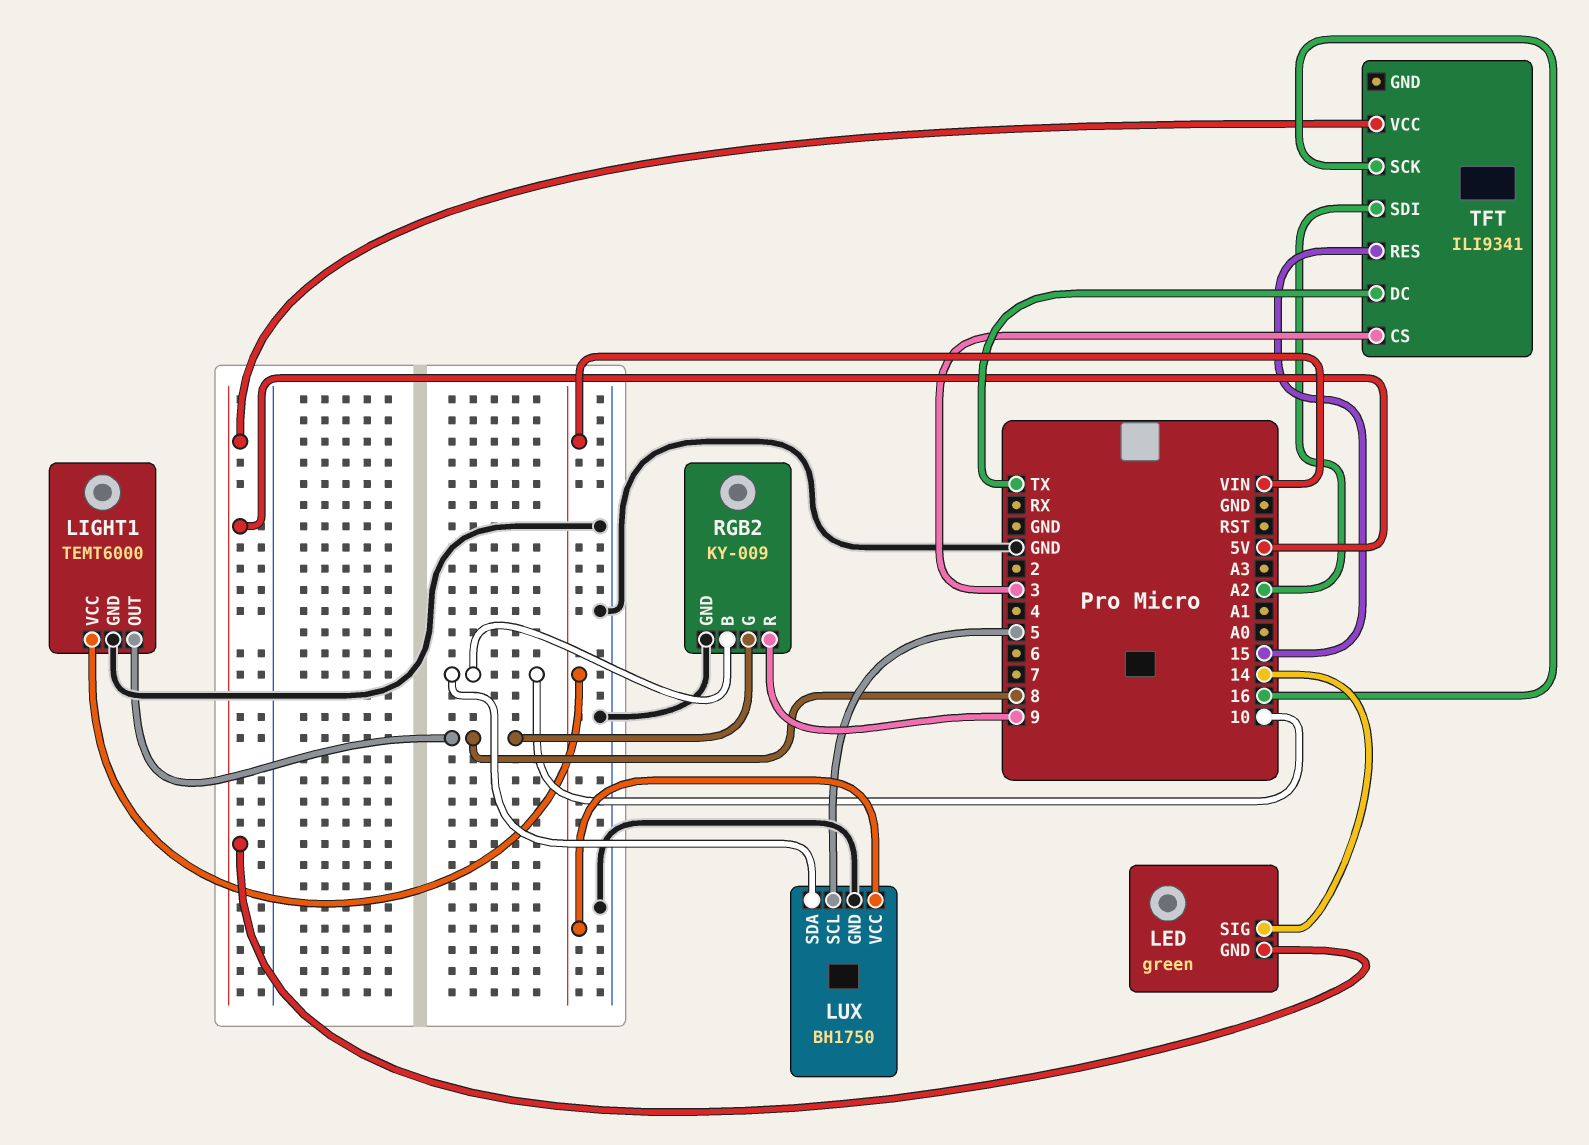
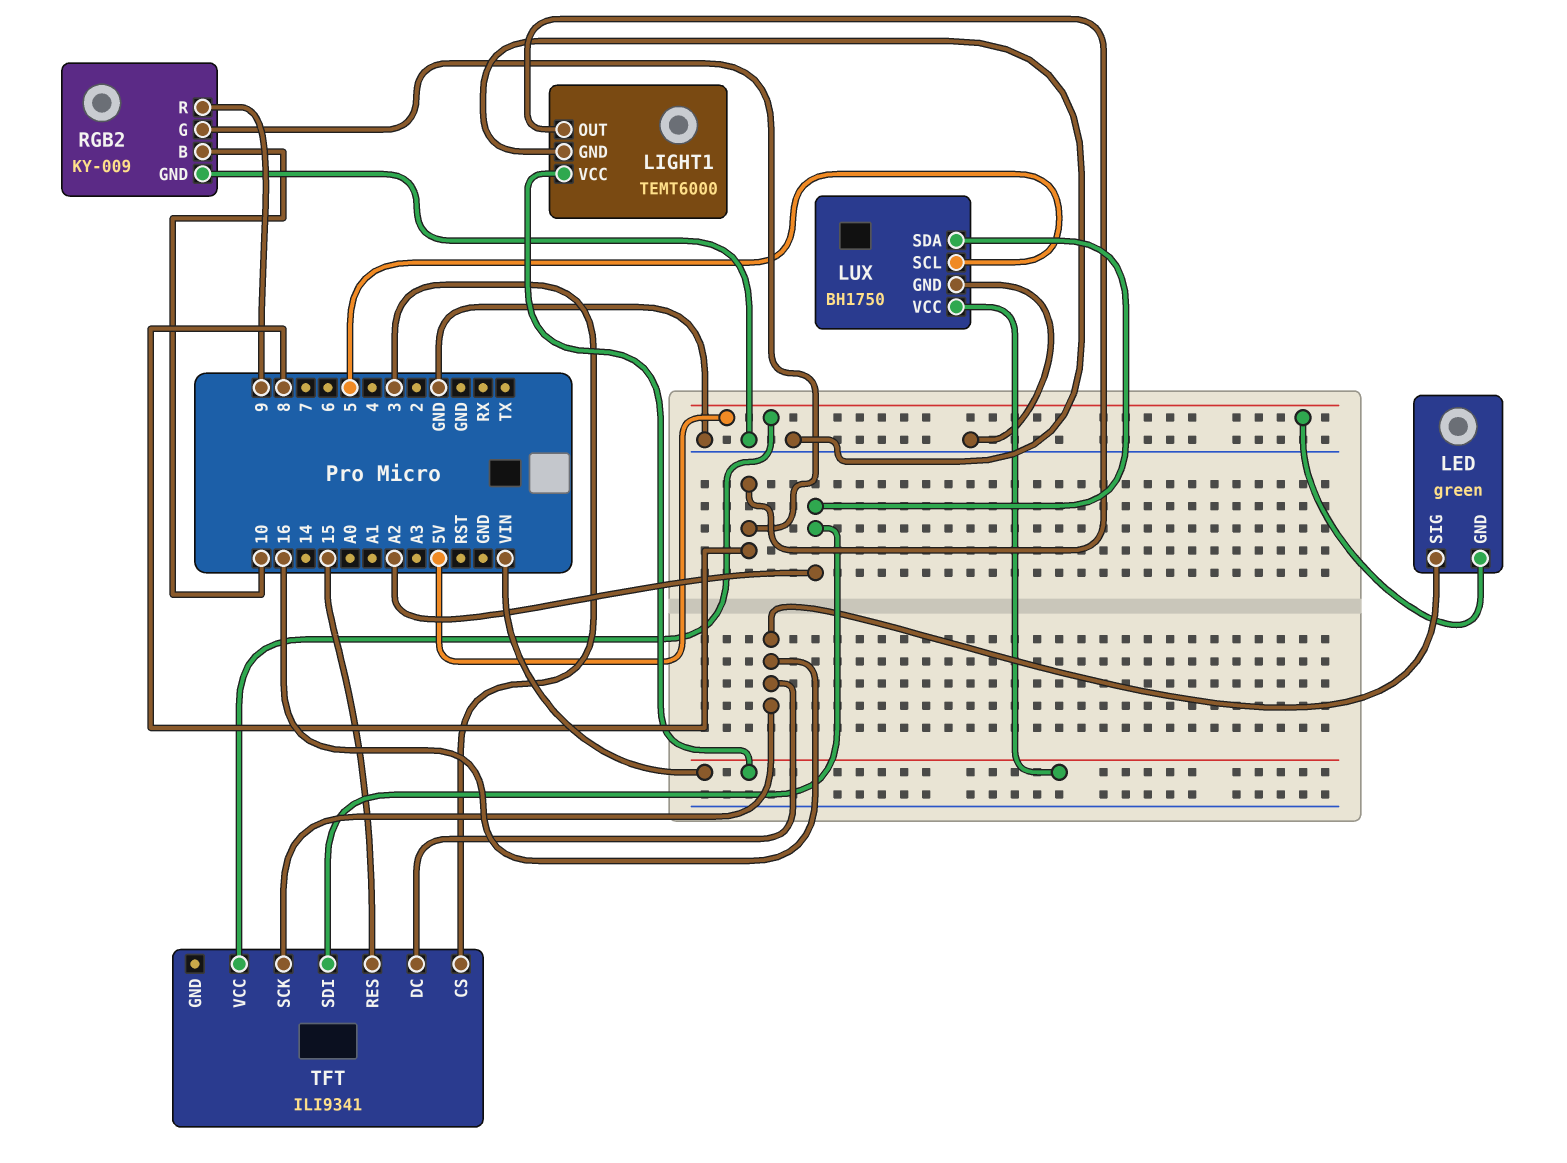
LED pin SIG: 14 -> 16
LUX pin SDA: 10 -> A2
TFT pin DC: TX -> 16

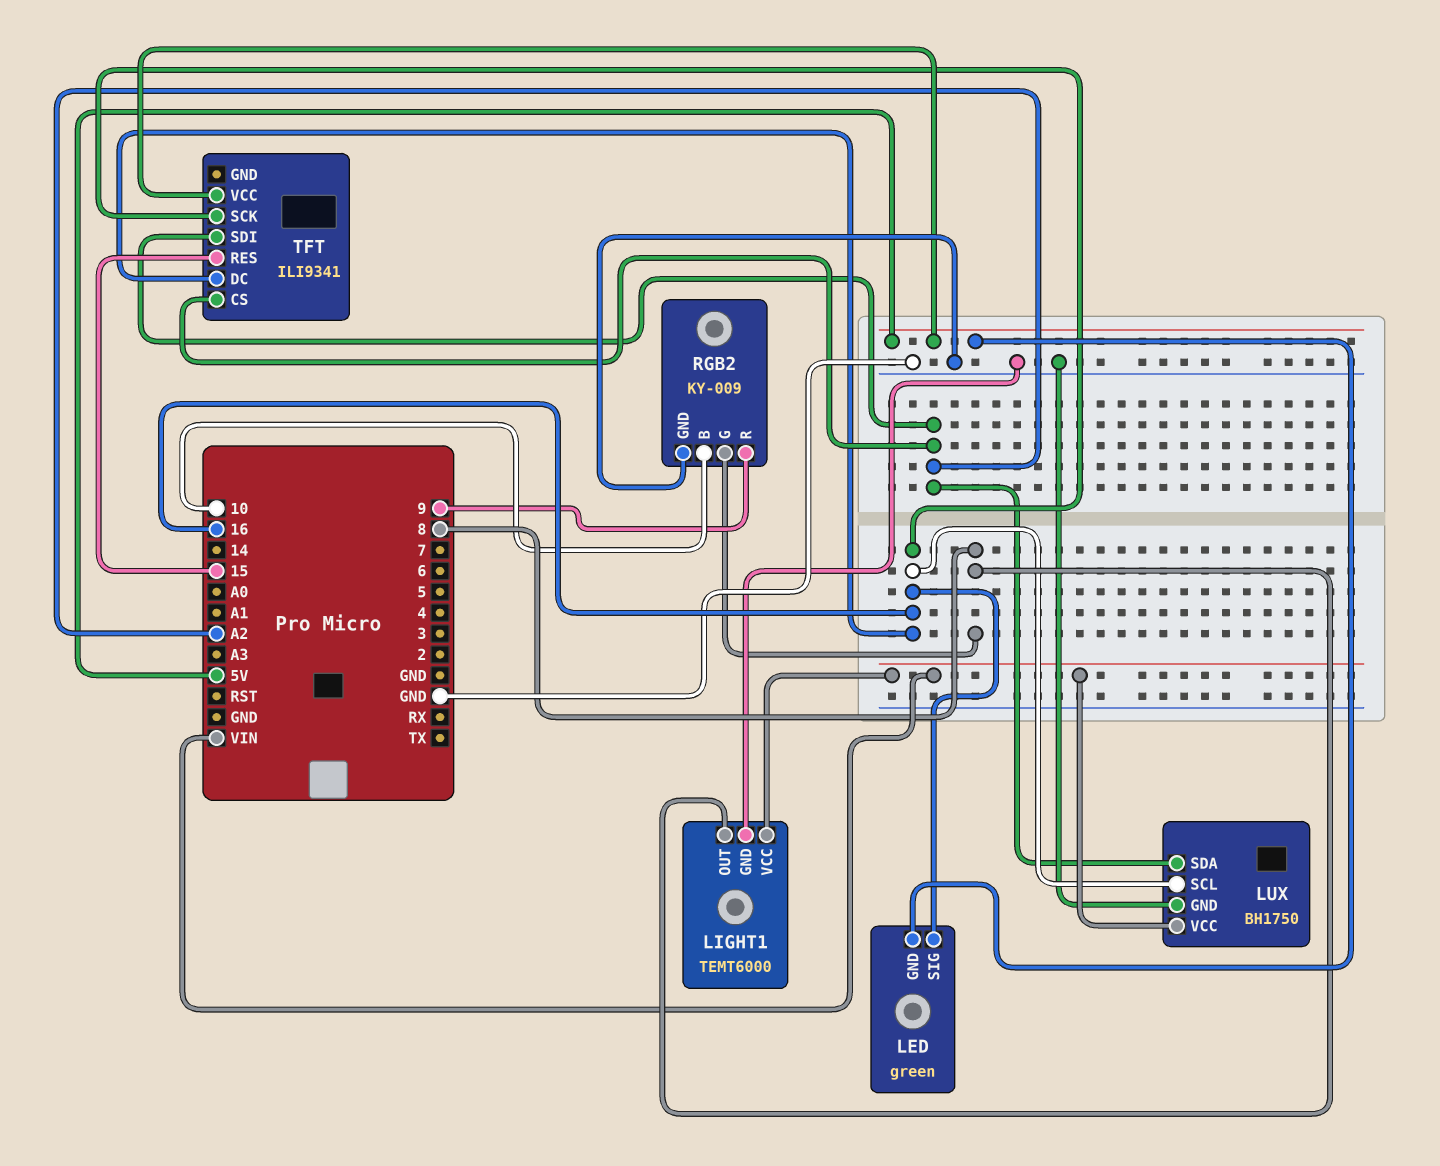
LUX pin SCL: 5 -> 16
TFT pin CS: 3 -> A2

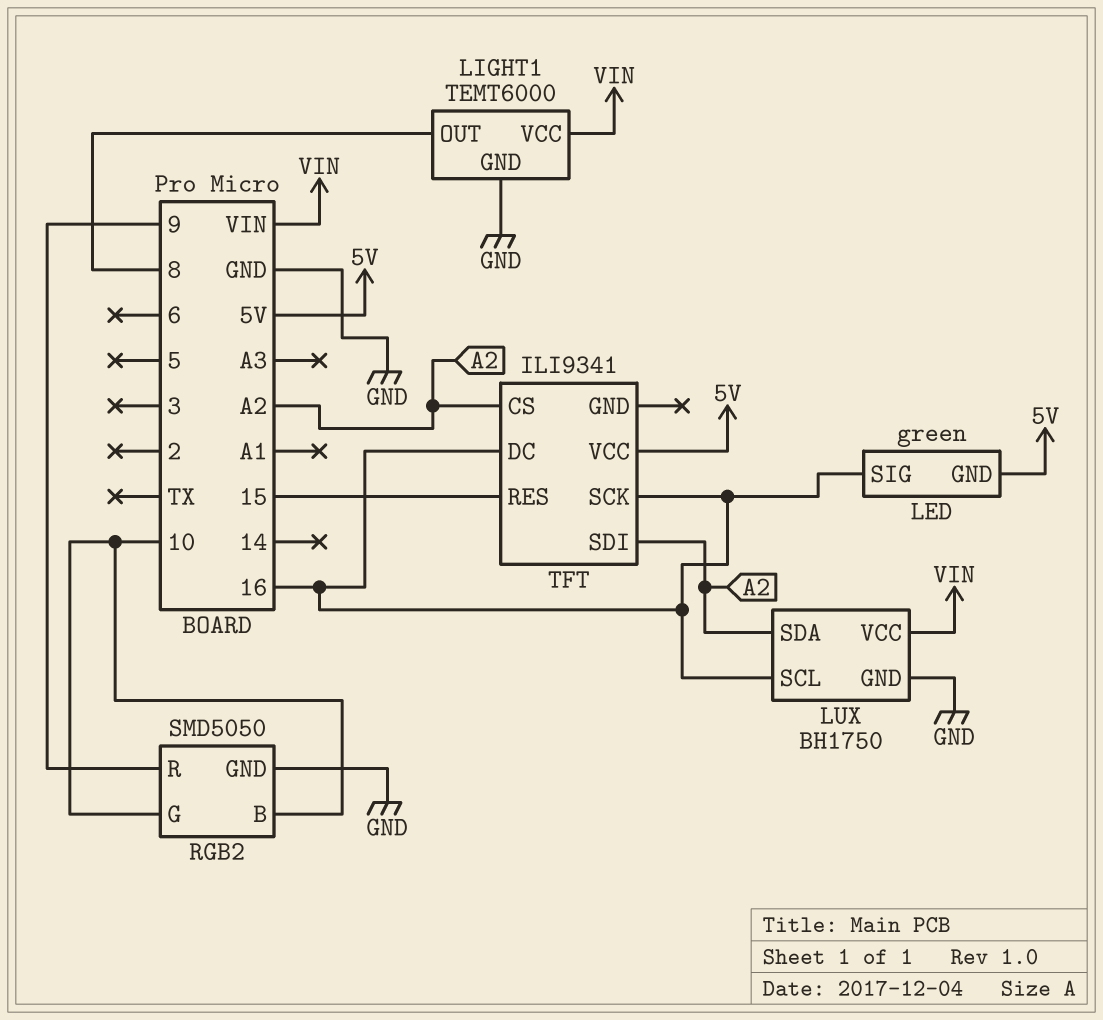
RGB2: KY-009 -> SMD5050
RGB2 pin G: 8 -> 10

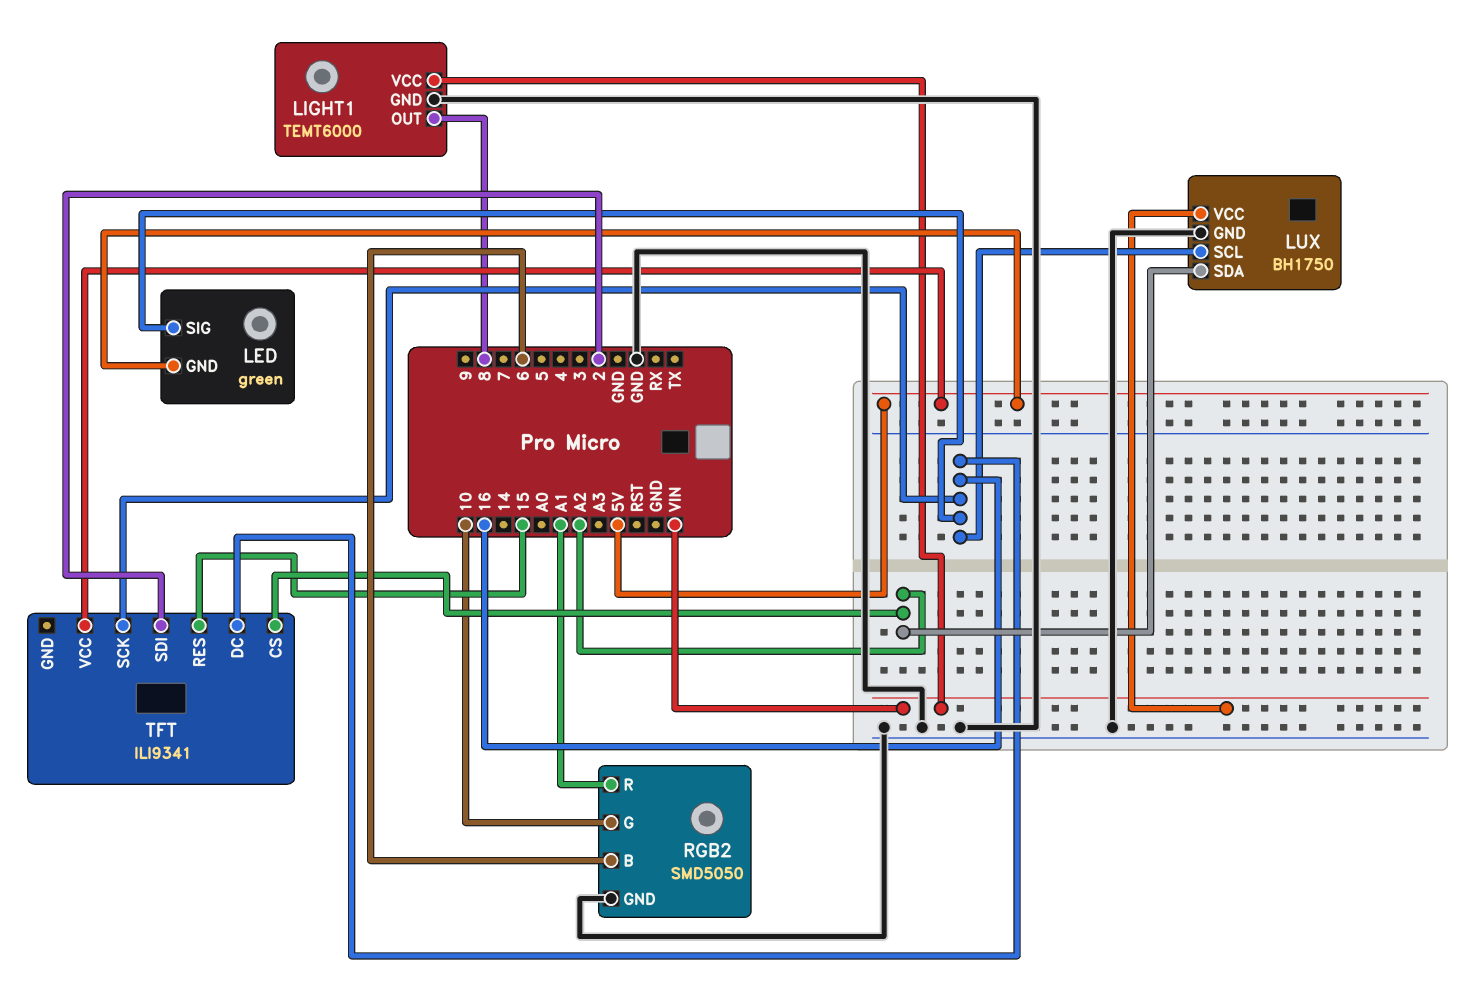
RGB2 pin B: 10 -> 6
RGB2 pin R: 9 -> A1
TFT pin SDI: A2 -> 2

